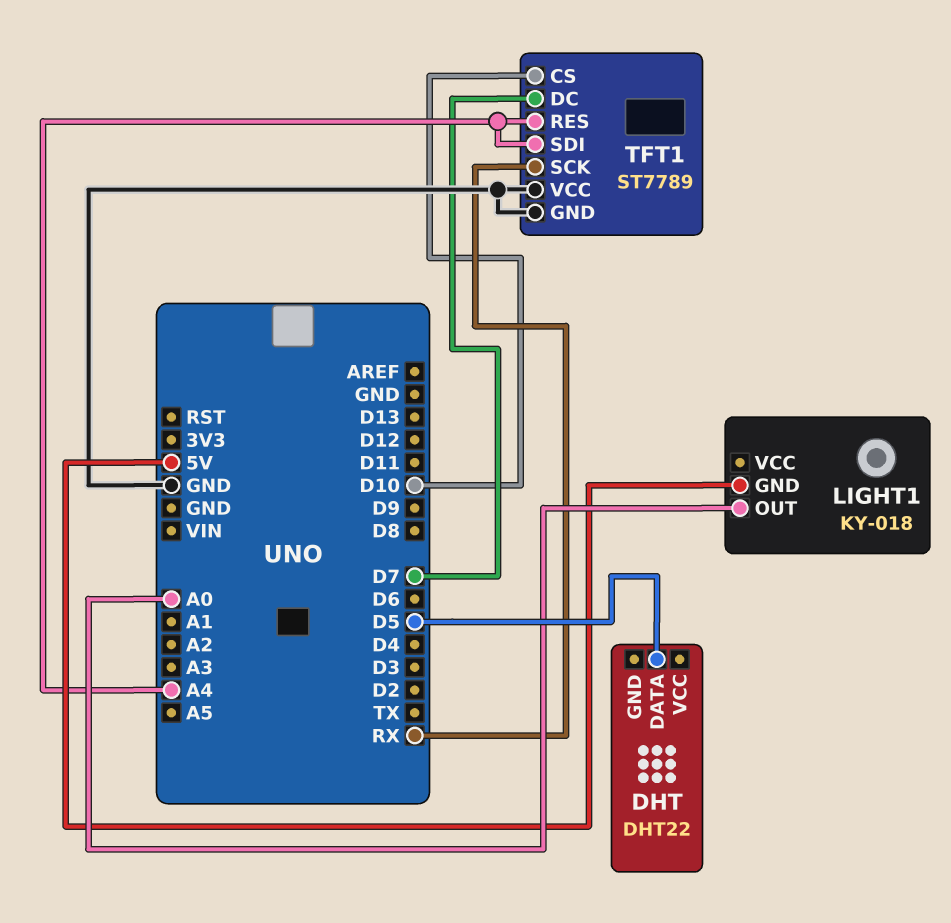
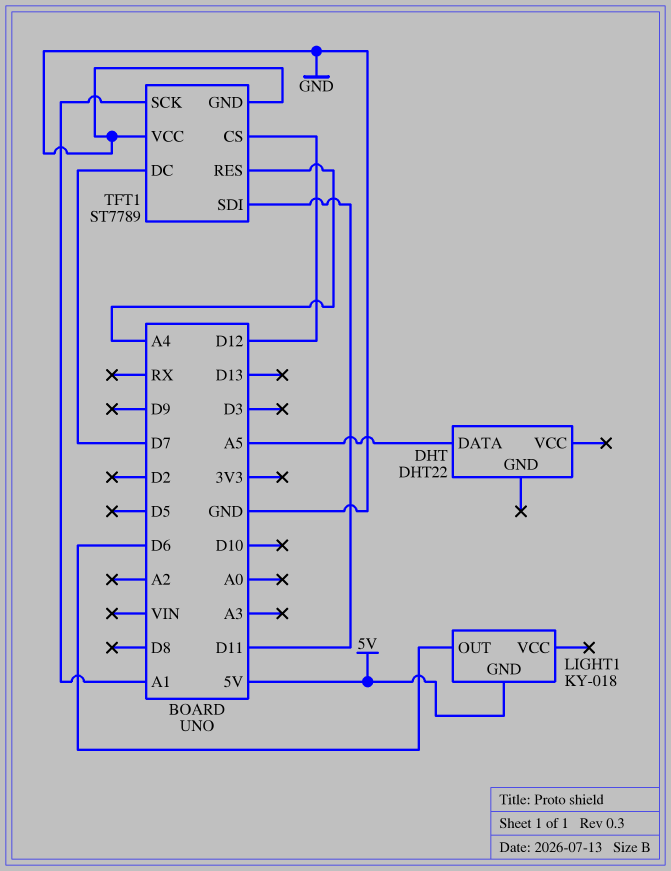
DHT pin DATA: D5 -> A5
LIGHT1 pin OUT: A0 -> D6
TFT1 pin CS: D10 -> D12
TFT1 pin SCK: RX -> A1
TFT1 pin SDI: A4 -> D11

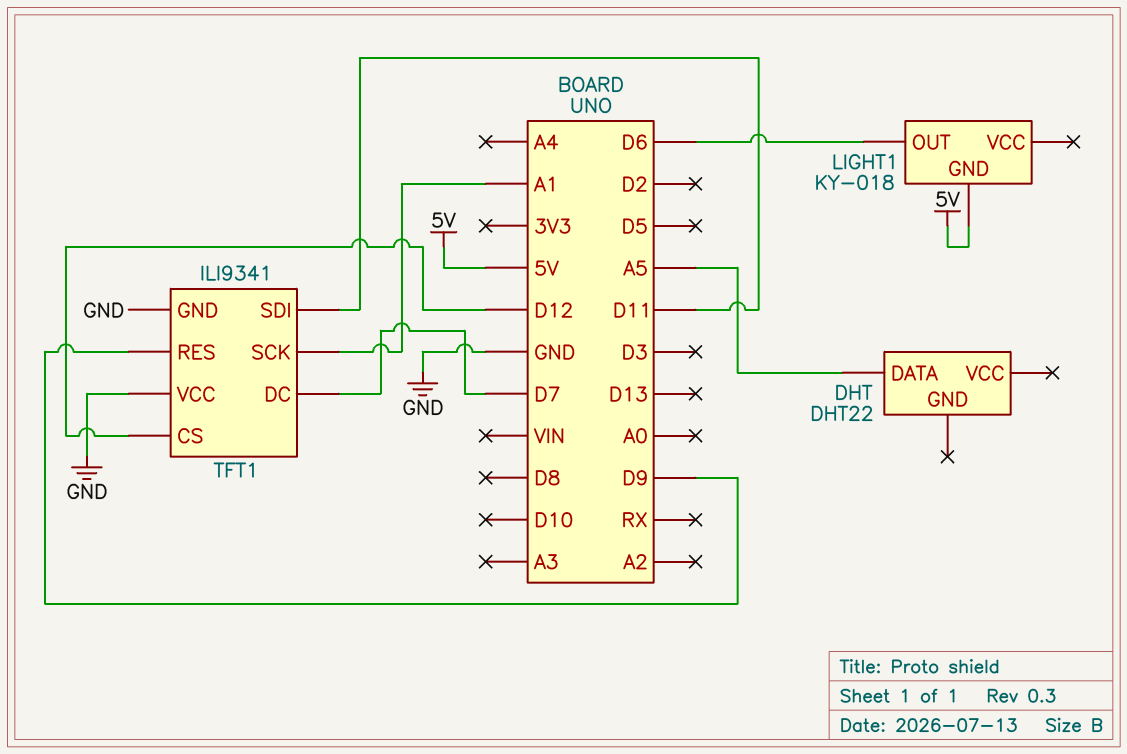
TFT1: ST7789 -> ILI9341
TFT1 pin RES: A4 -> D9

